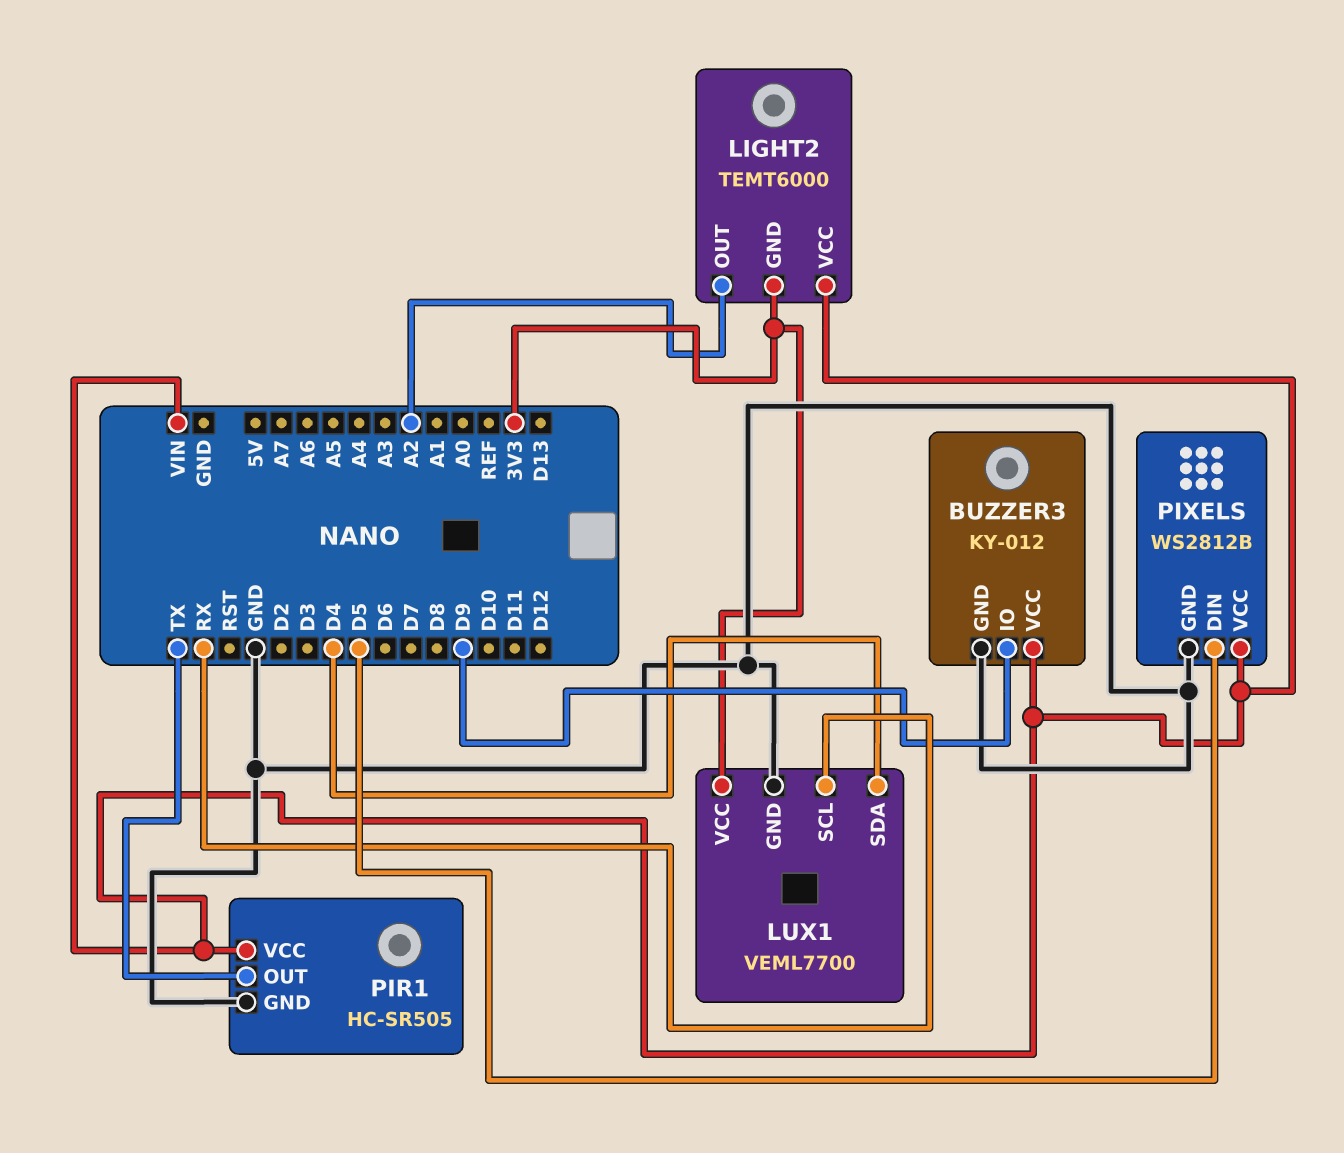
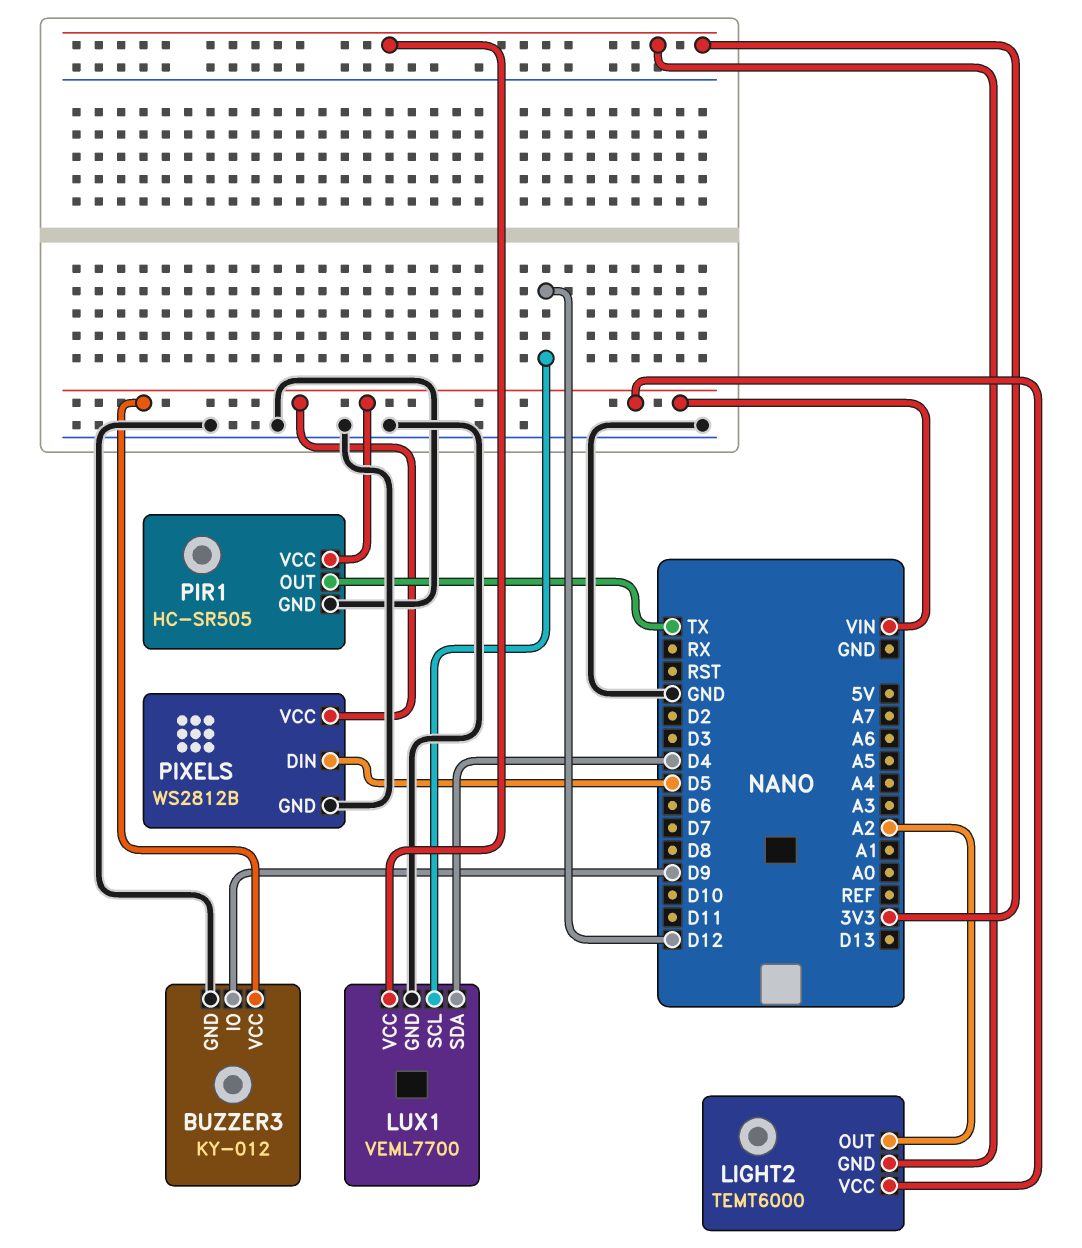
LUX1 pin SCL: RX -> D12

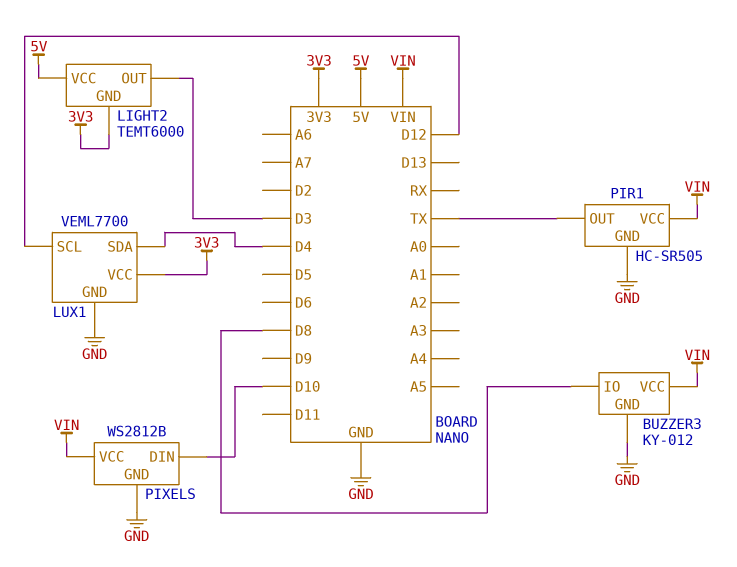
BUZZER3 pin IO: D9 -> D8
LIGHT2 pin OUT: A2 -> D3
LIGHT2 pin VCC: VIN -> 5V
PIXELS pin DIN: D5 -> D10

